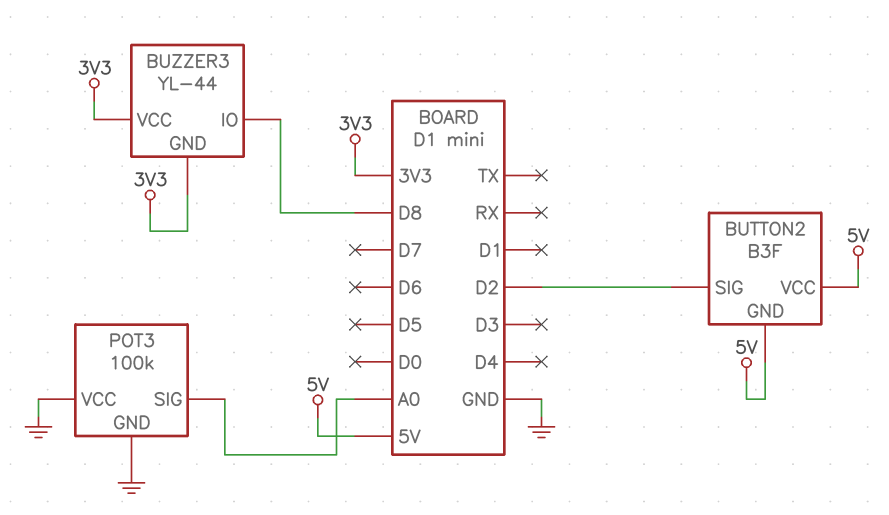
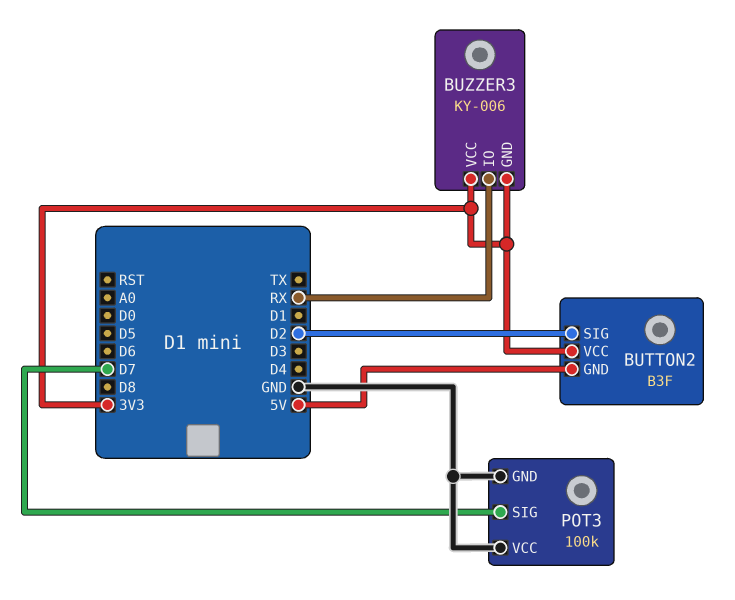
BUTTON2 pin VCC: 5V -> 3V3
BUZZER3: YL-44 -> KY-006
BUZZER3 pin IO: D8 -> RX
POT3 pin SIG: A0 -> D7

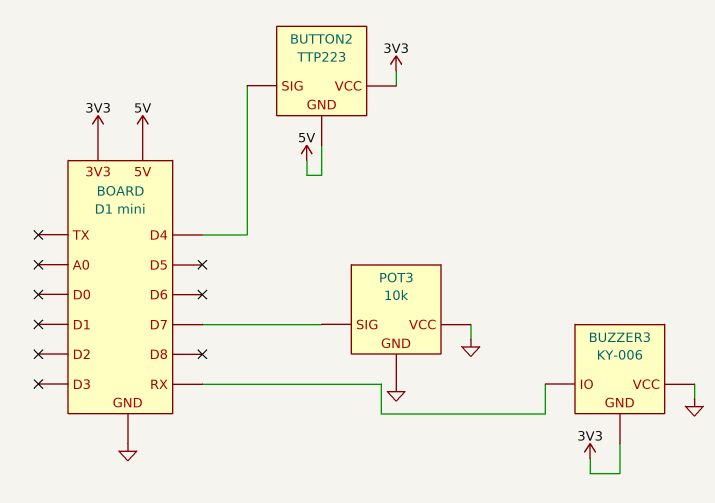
BUTTON2: B3F -> TTP223
BUTTON2 pin SIG: D2 -> D4
BUZZER3 pin VCC: 3V3 -> GND
POT3: 100k -> 10k

